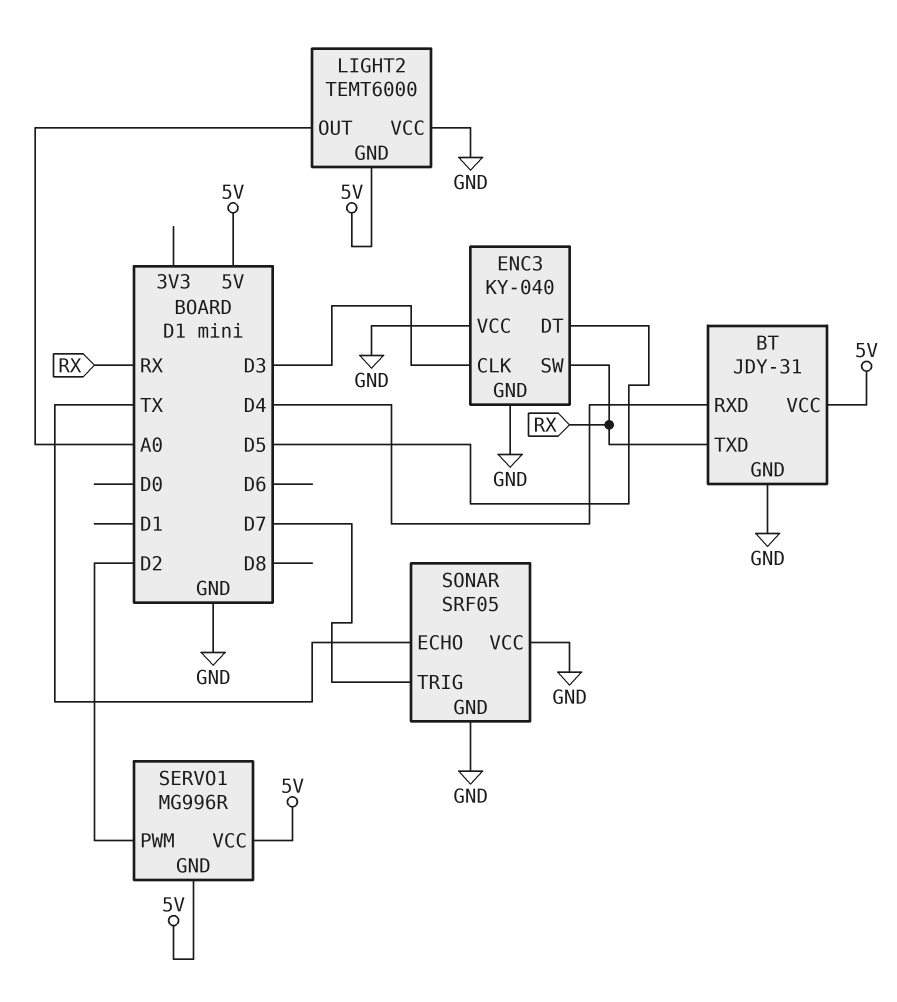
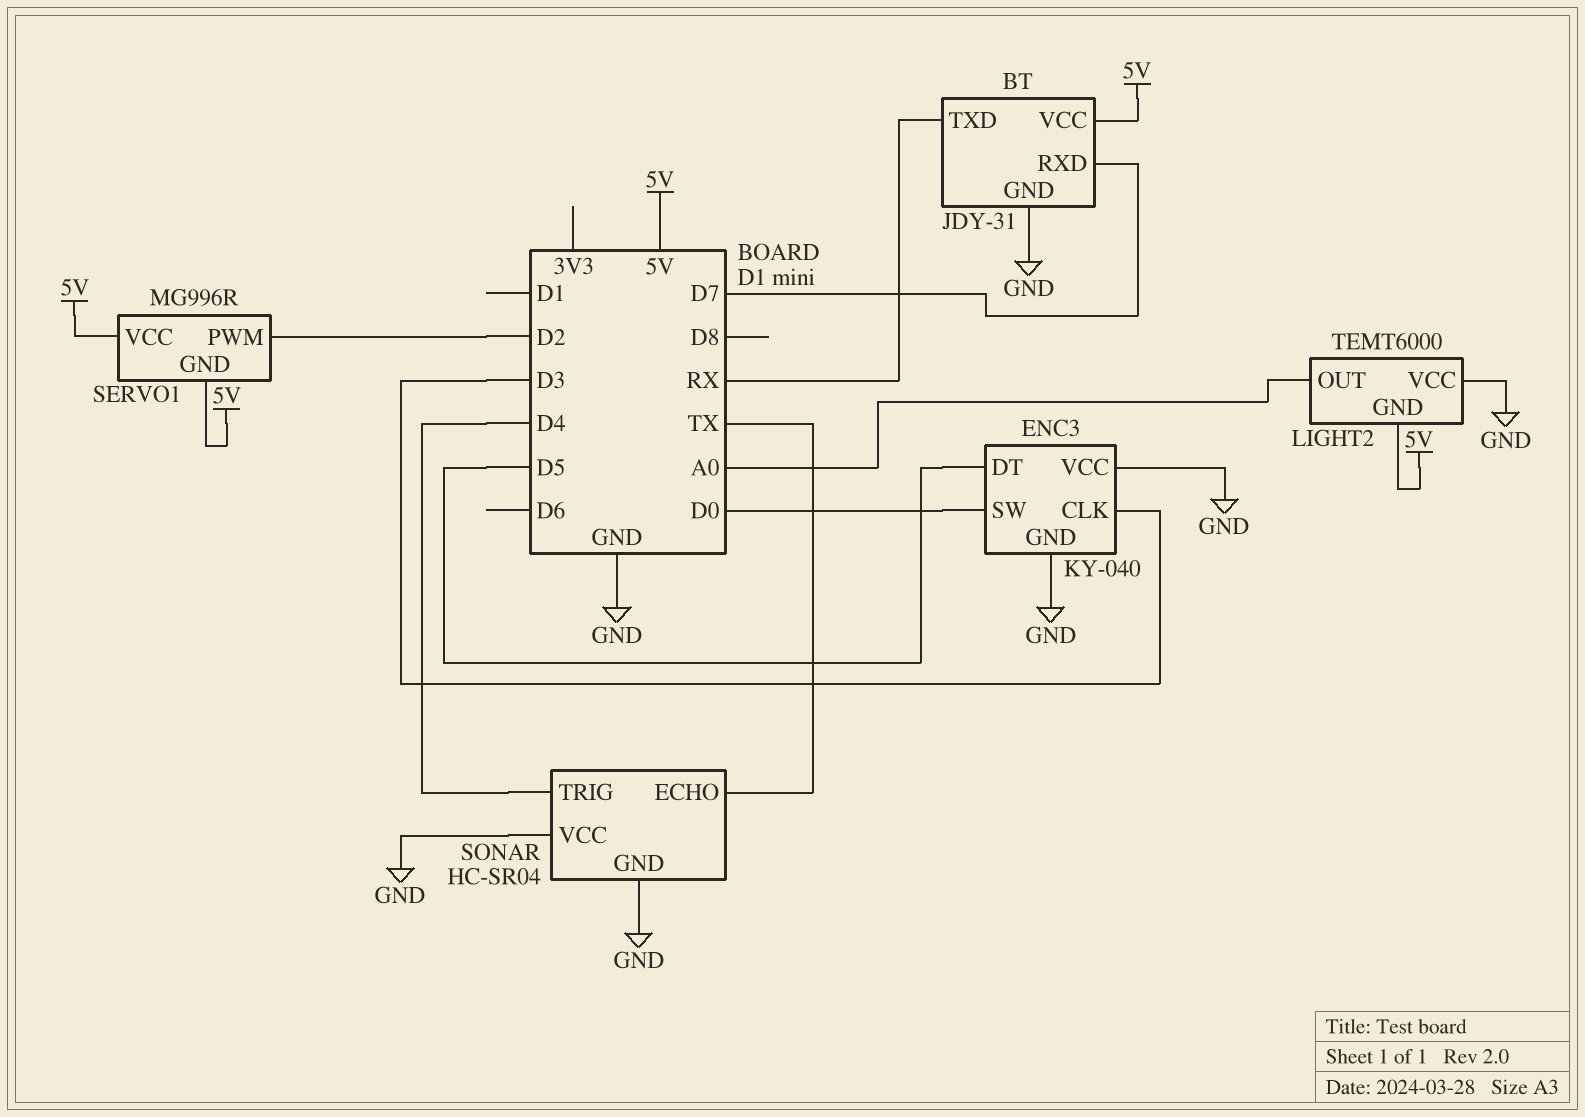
BT pin RXD: D4 -> D7
ENC3 pin SW: RX -> D0
SONAR: SRF05 -> HC-SR04
SONAR pin TRIG: D7 -> D4

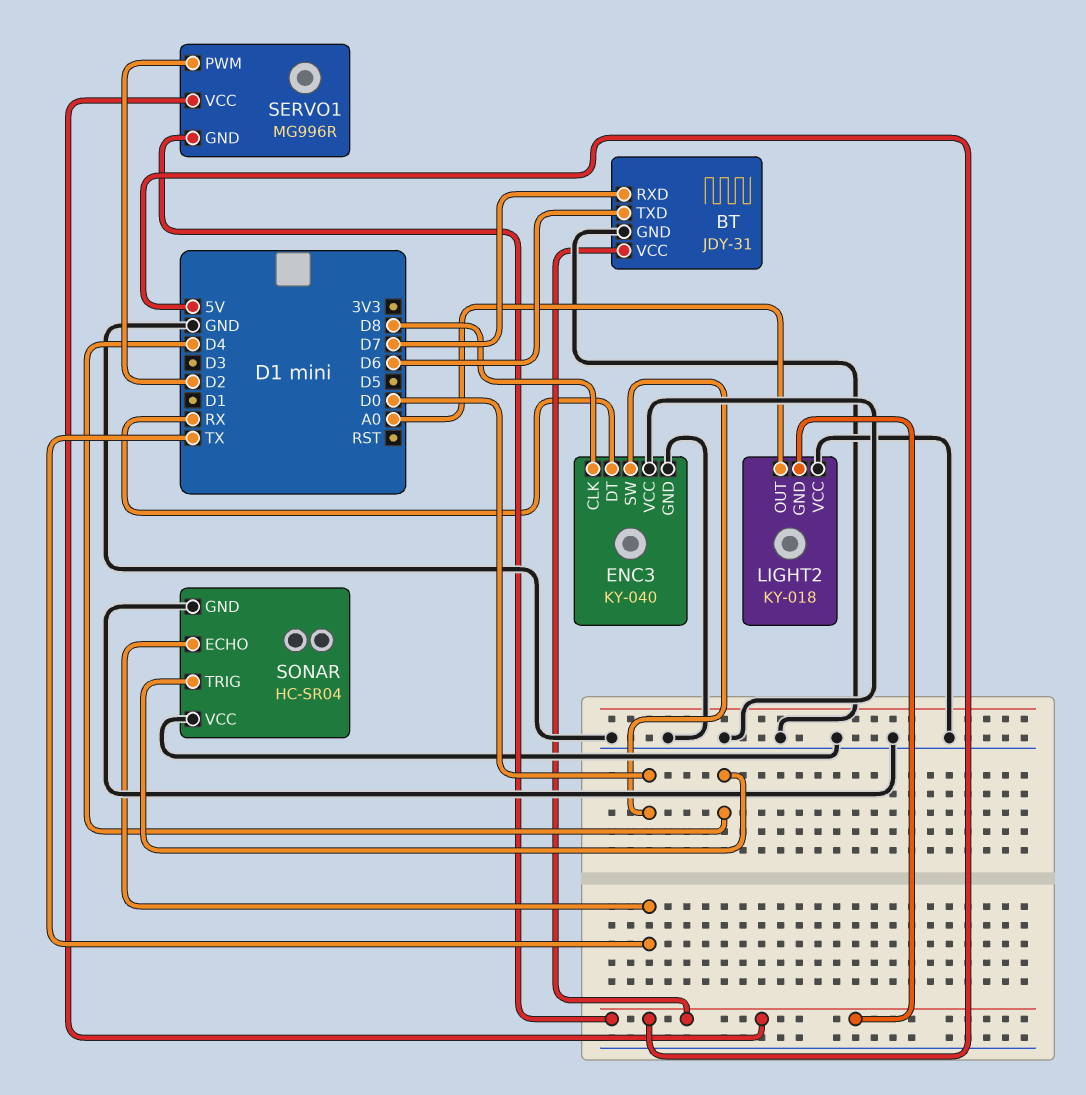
BT pin TXD: RX -> D6
ENC3 pin CLK: D3 -> D8
ENC3 pin DT: D5 -> RX
LIGHT2: TEMT6000 -> KY-018

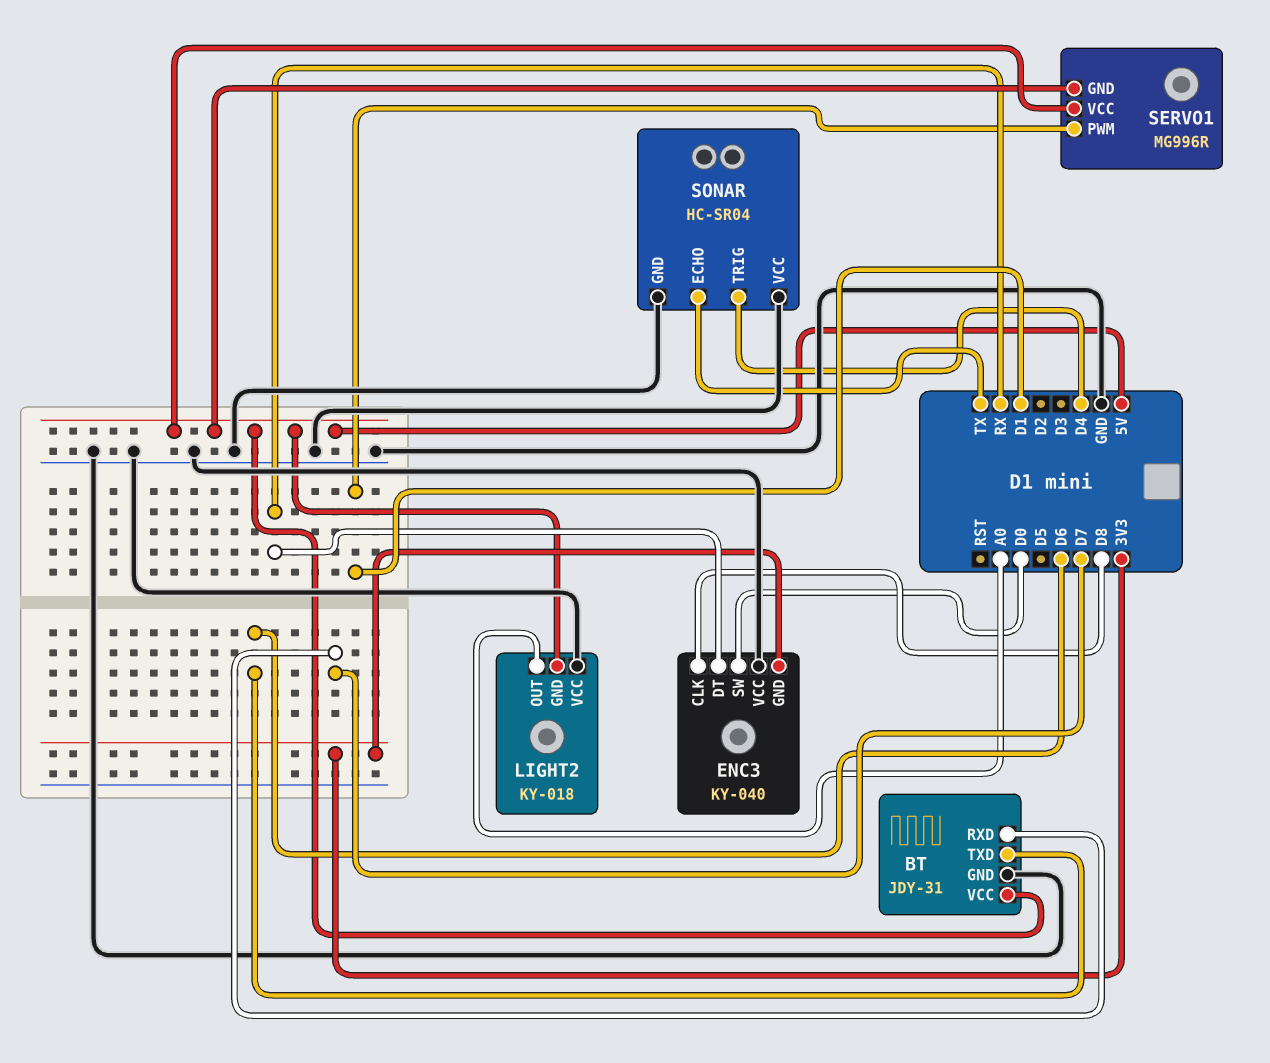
ENC3 pin GND: GND -> 3V3
SERVO1 pin PWM: D2 -> D1

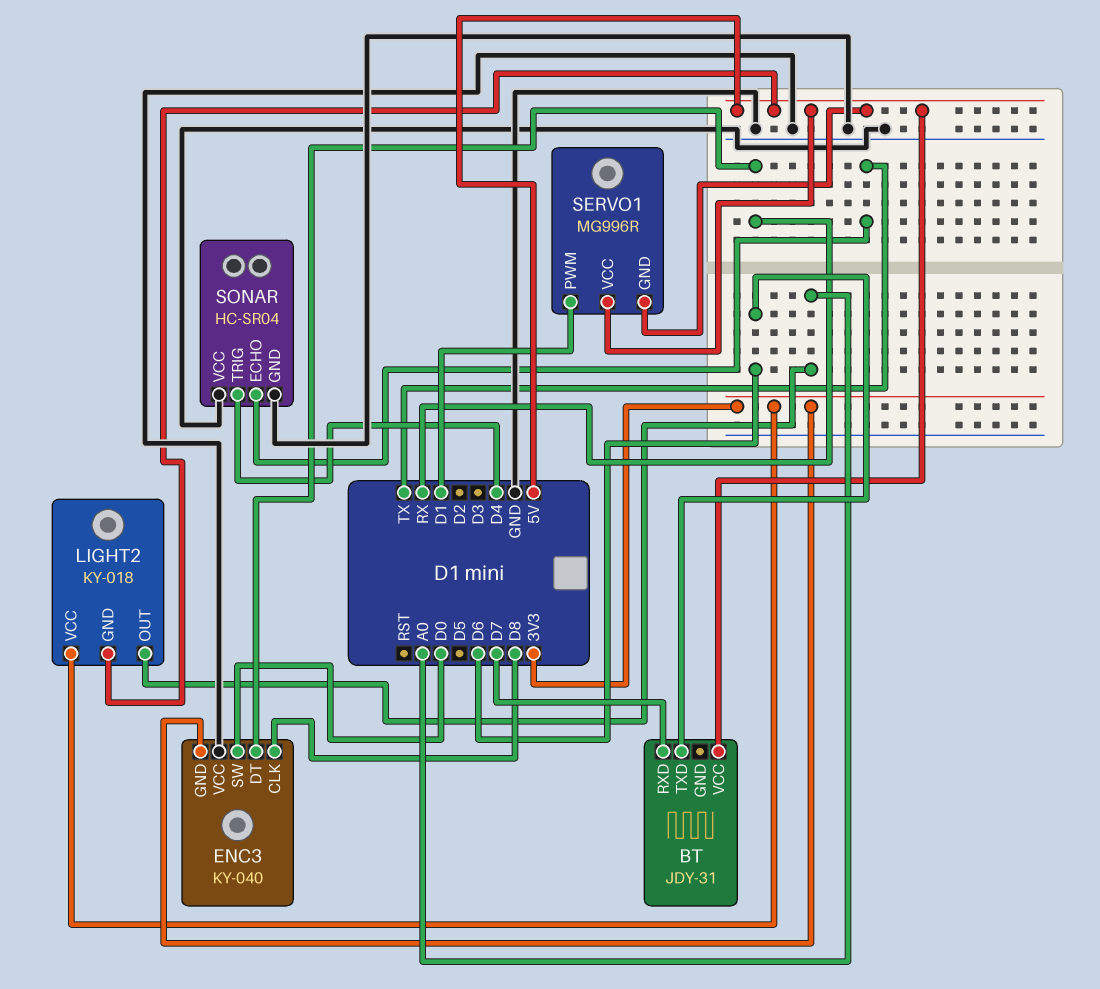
BT pin GND: GND -> none
LIGHT2 pin VCC: GND -> 3V3

